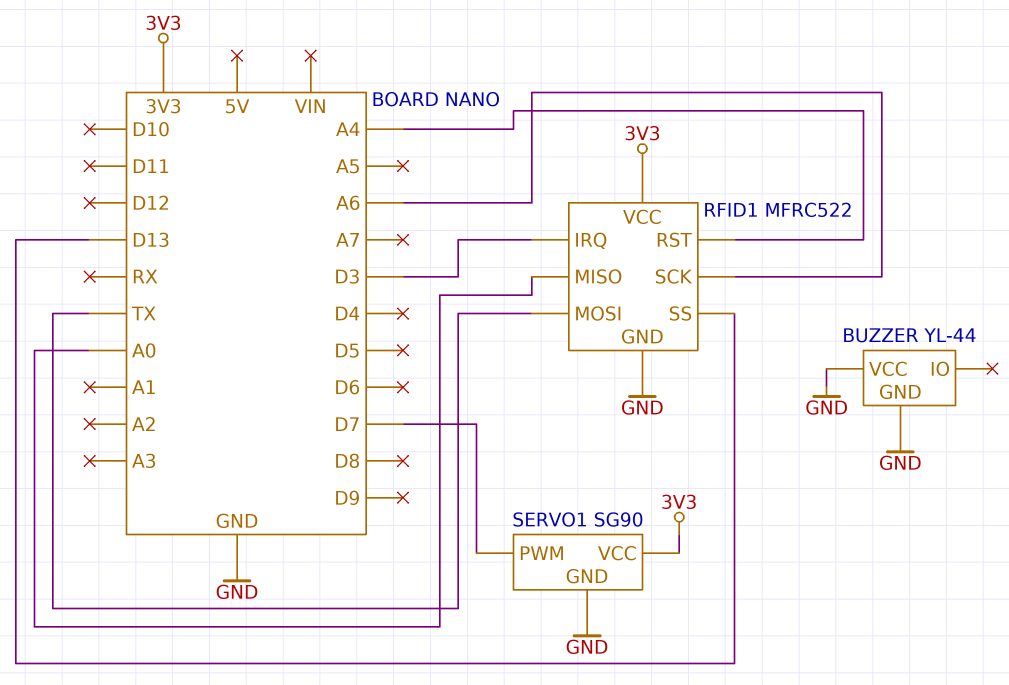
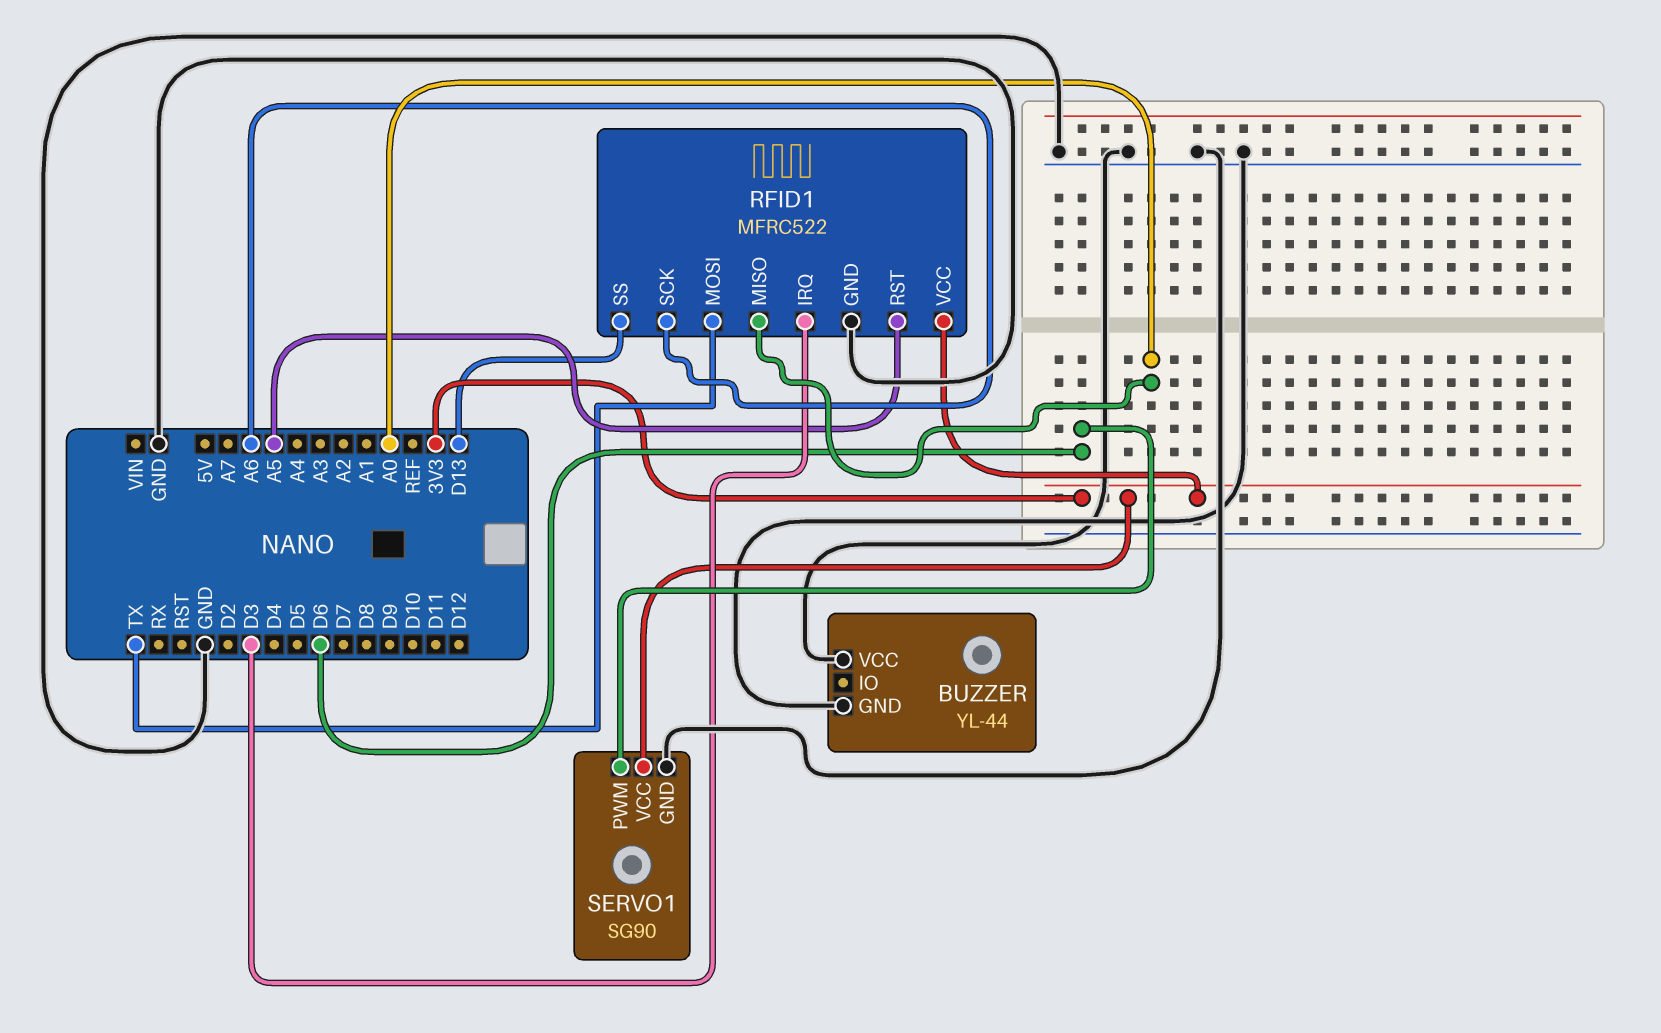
RFID1 pin RST: A4 -> A5
SERVO1 pin PWM: D7 -> D6

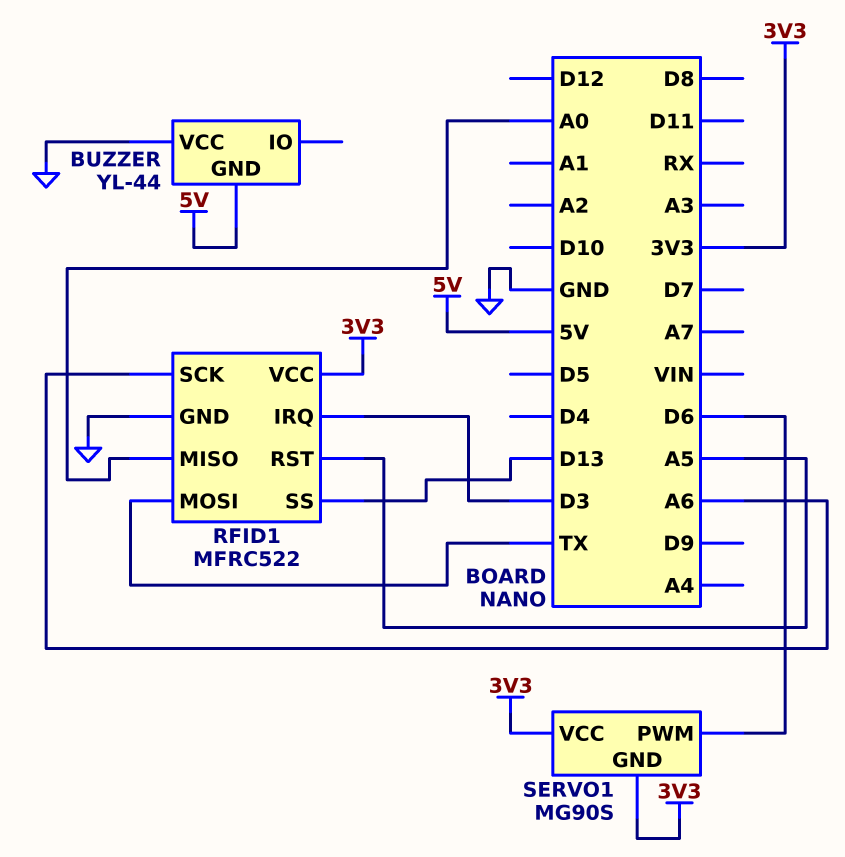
BUZZER pin GND: GND -> 5V
SERVO1: SG90 -> MG90S
SERVO1 pin GND: GND -> 3V3

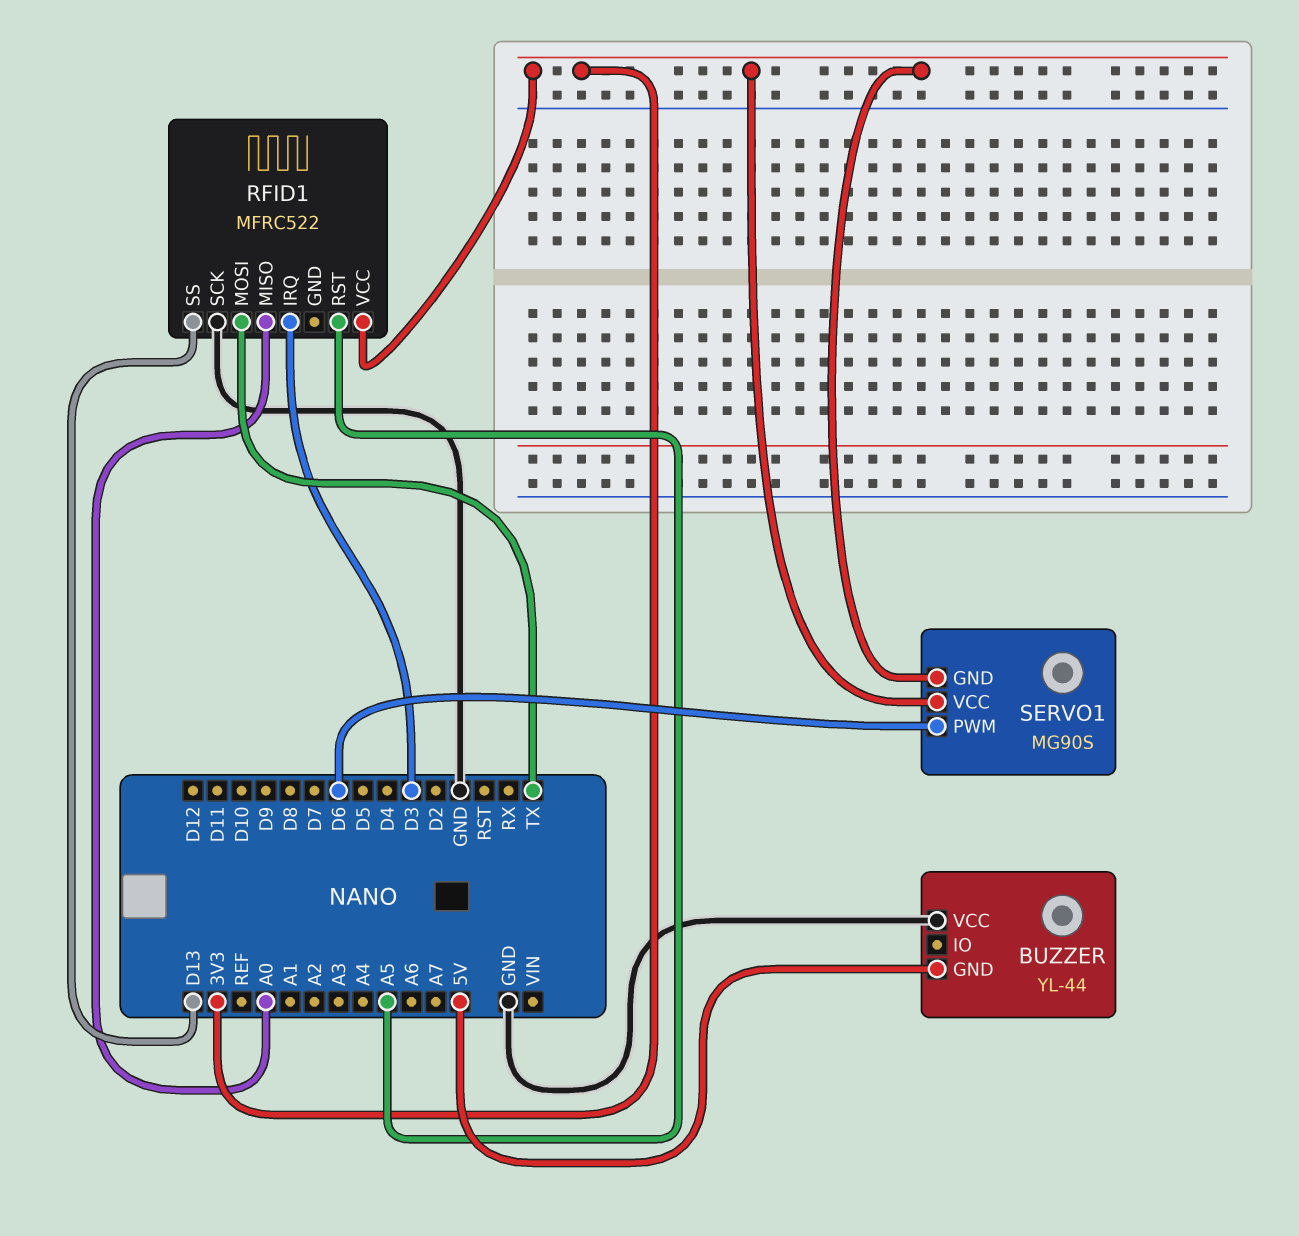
RFID1 pin GND: GND -> none
RFID1 pin SCK: A6 -> GND

